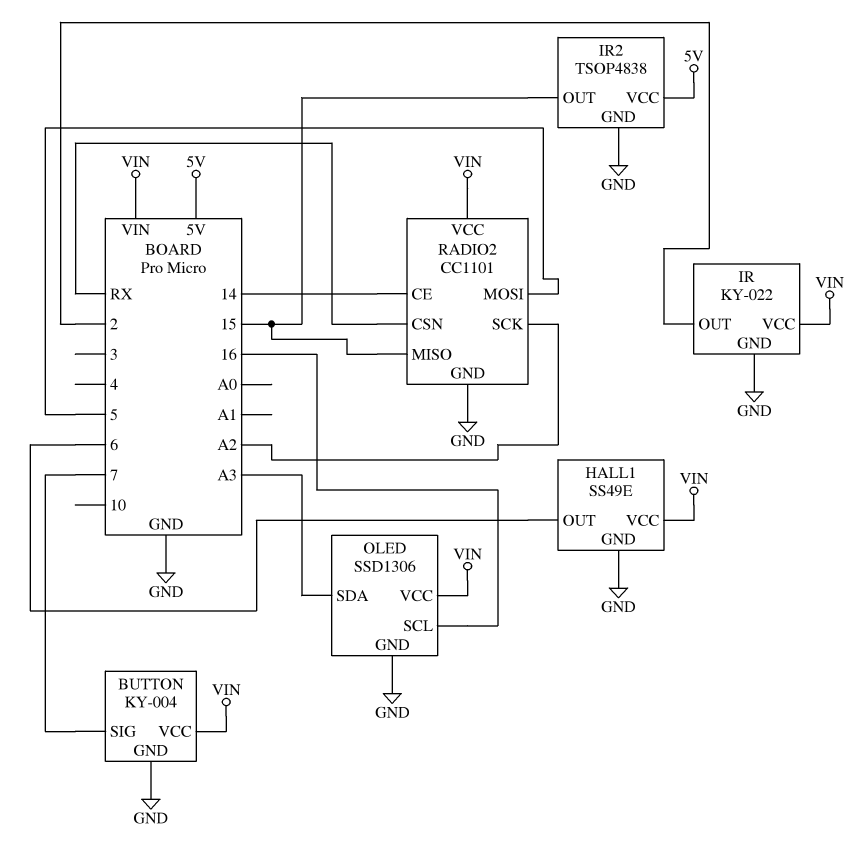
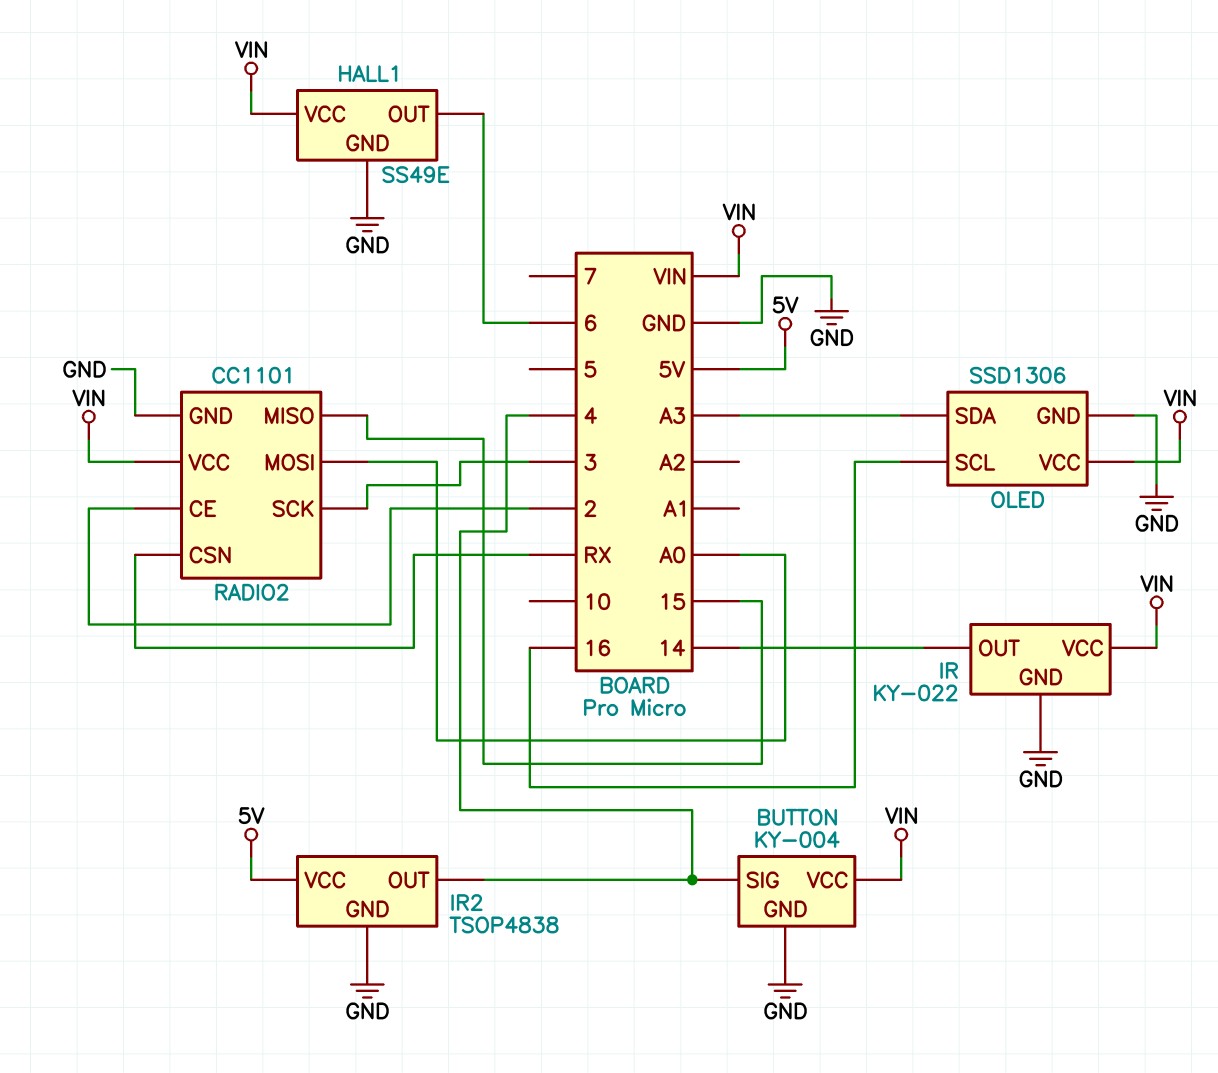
BUTTON pin SIG: 7 -> 4
IR pin OUT: 2 -> 14
IR2 pin OUT: 15 -> 4
RADIO2 pin CE: 14 -> 2
RADIO2 pin MOSI: 5 -> A0
RADIO2 pin SCK: A2 -> 3

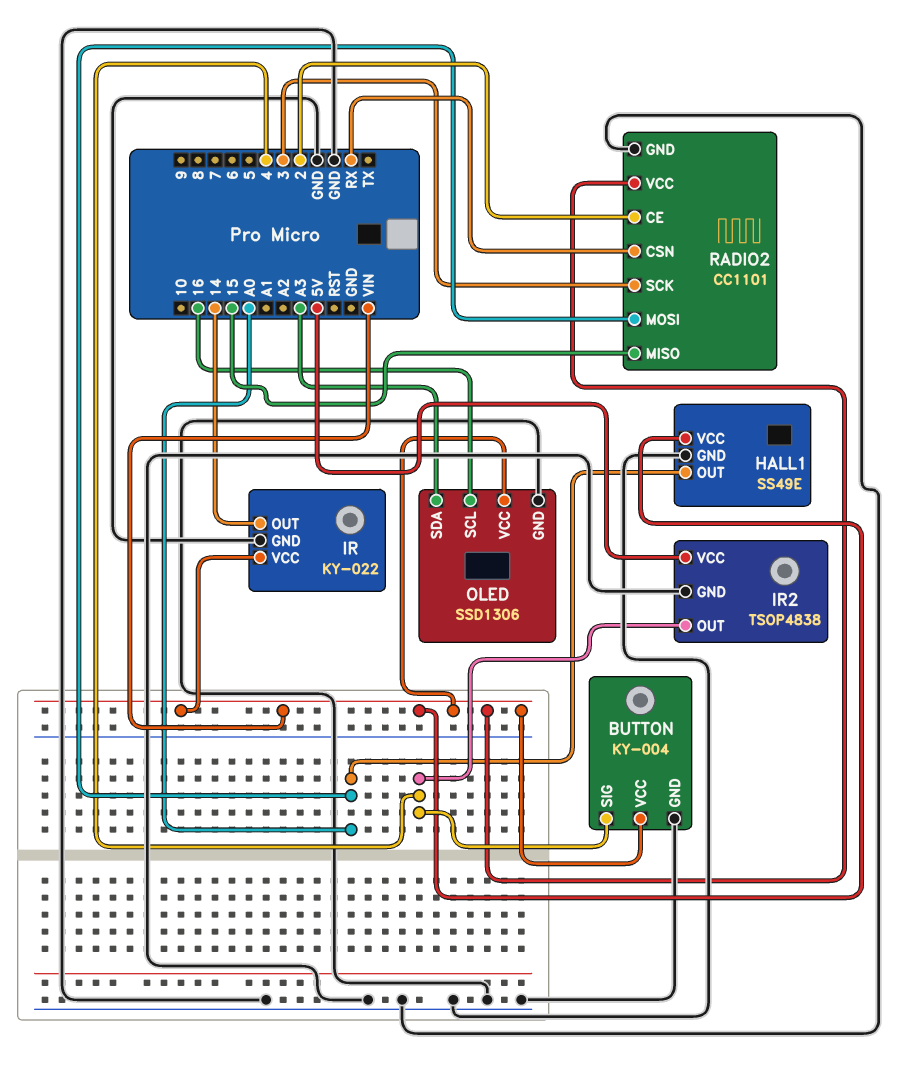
HALL1 pin OUT: 6 -> A0

